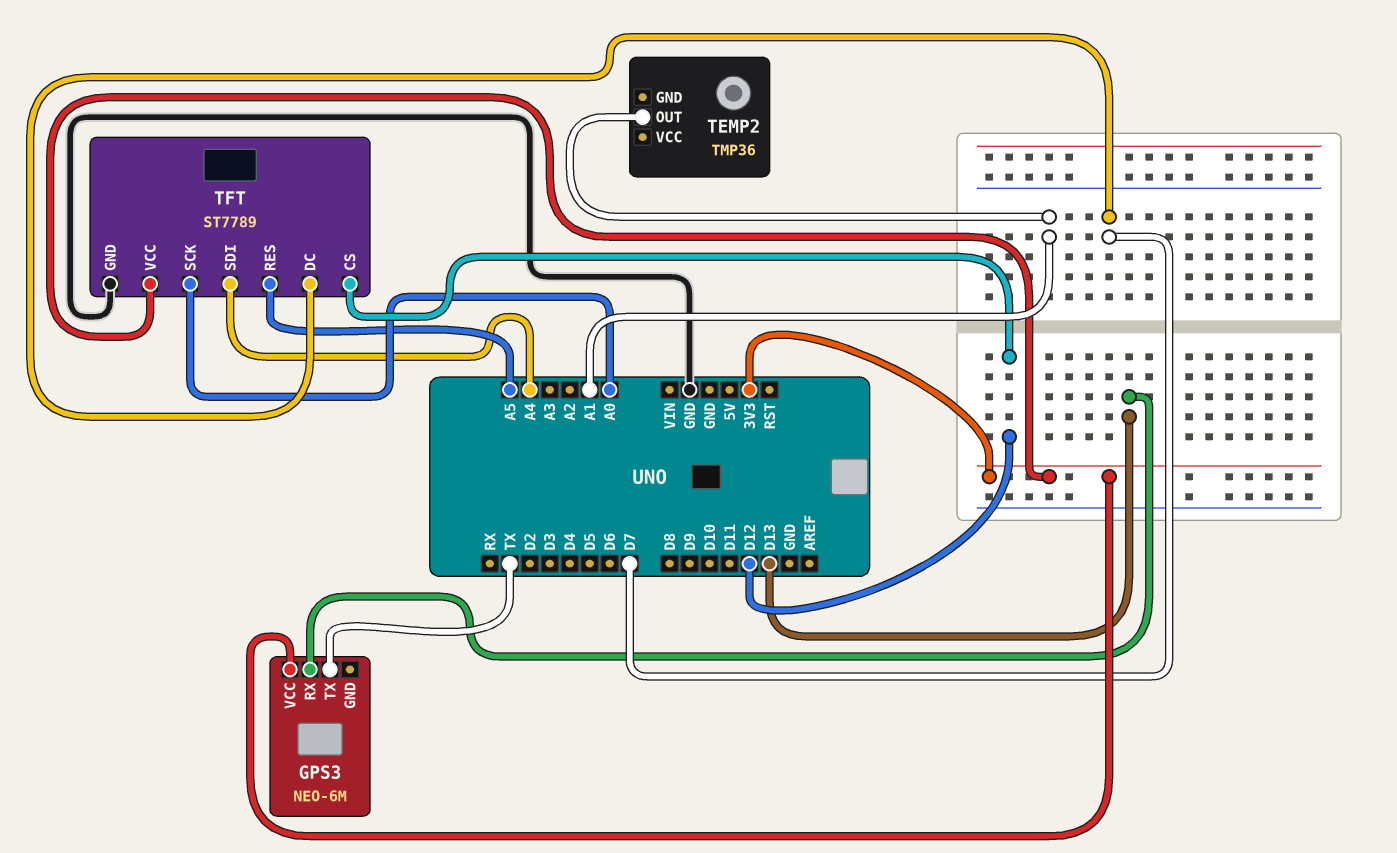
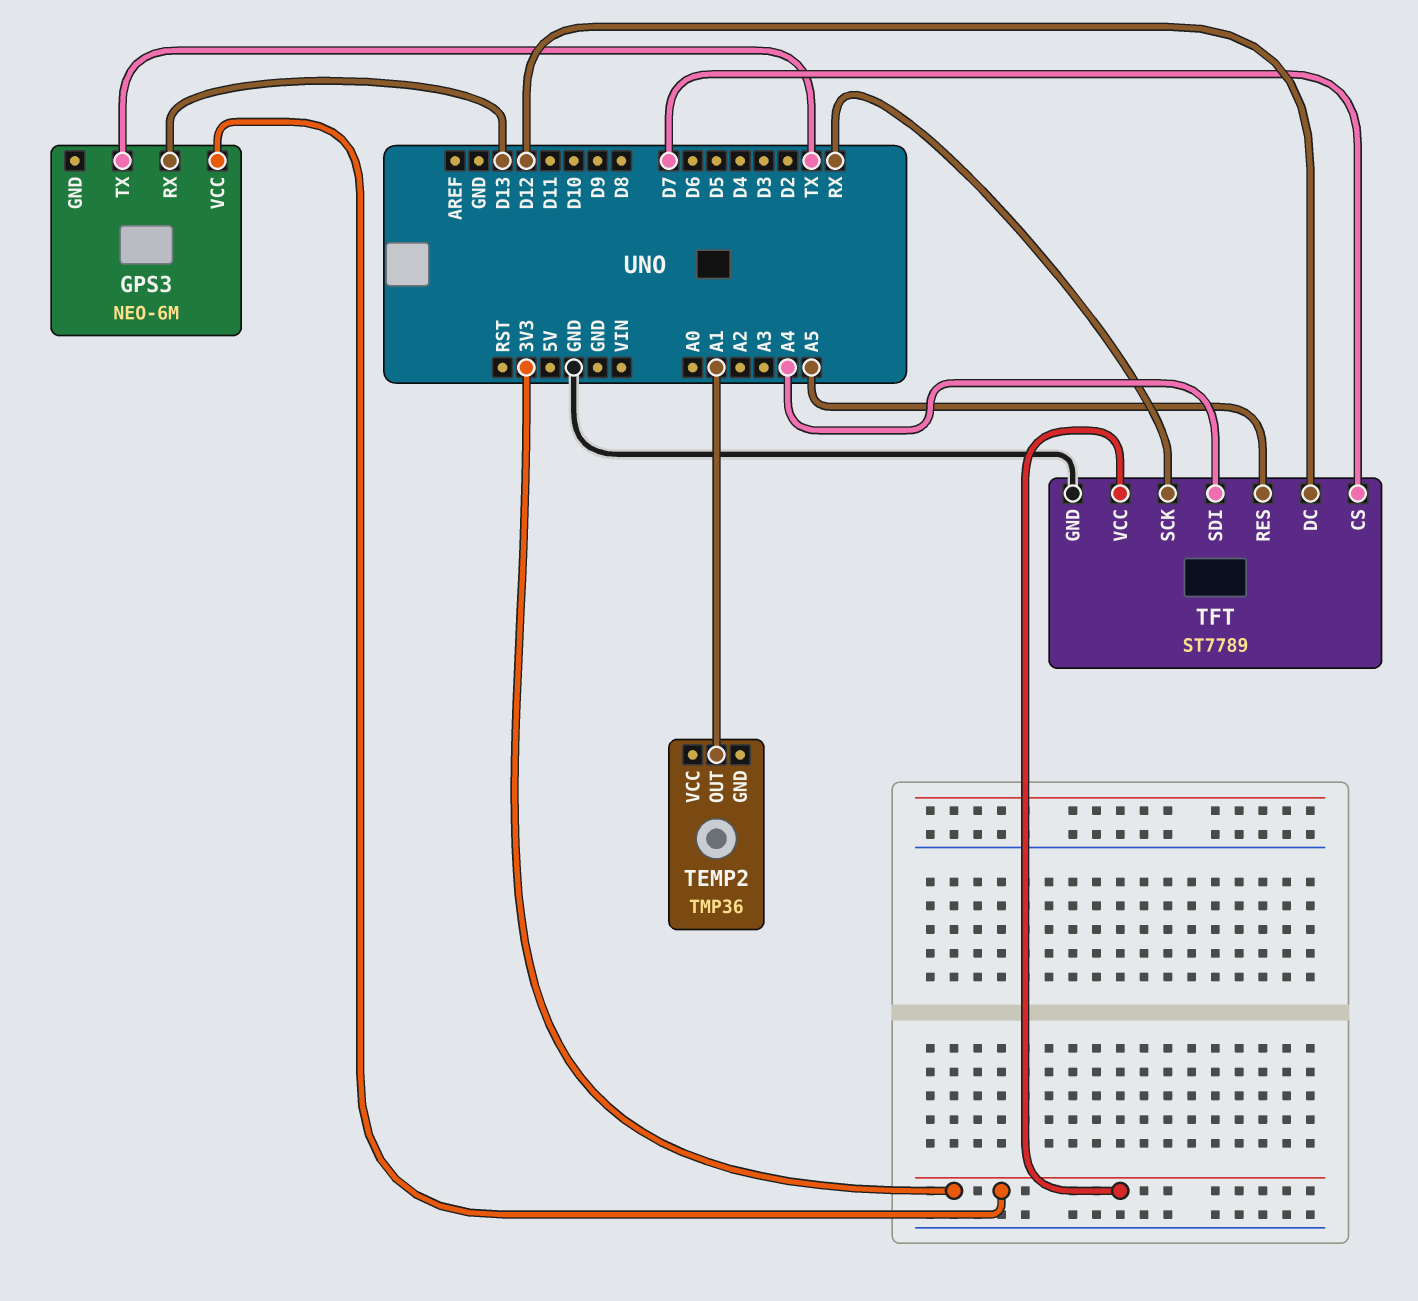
TFT pin CS: D12 -> D7
TFT pin DC: D7 -> D12
TFT pin SCK: A0 -> RX

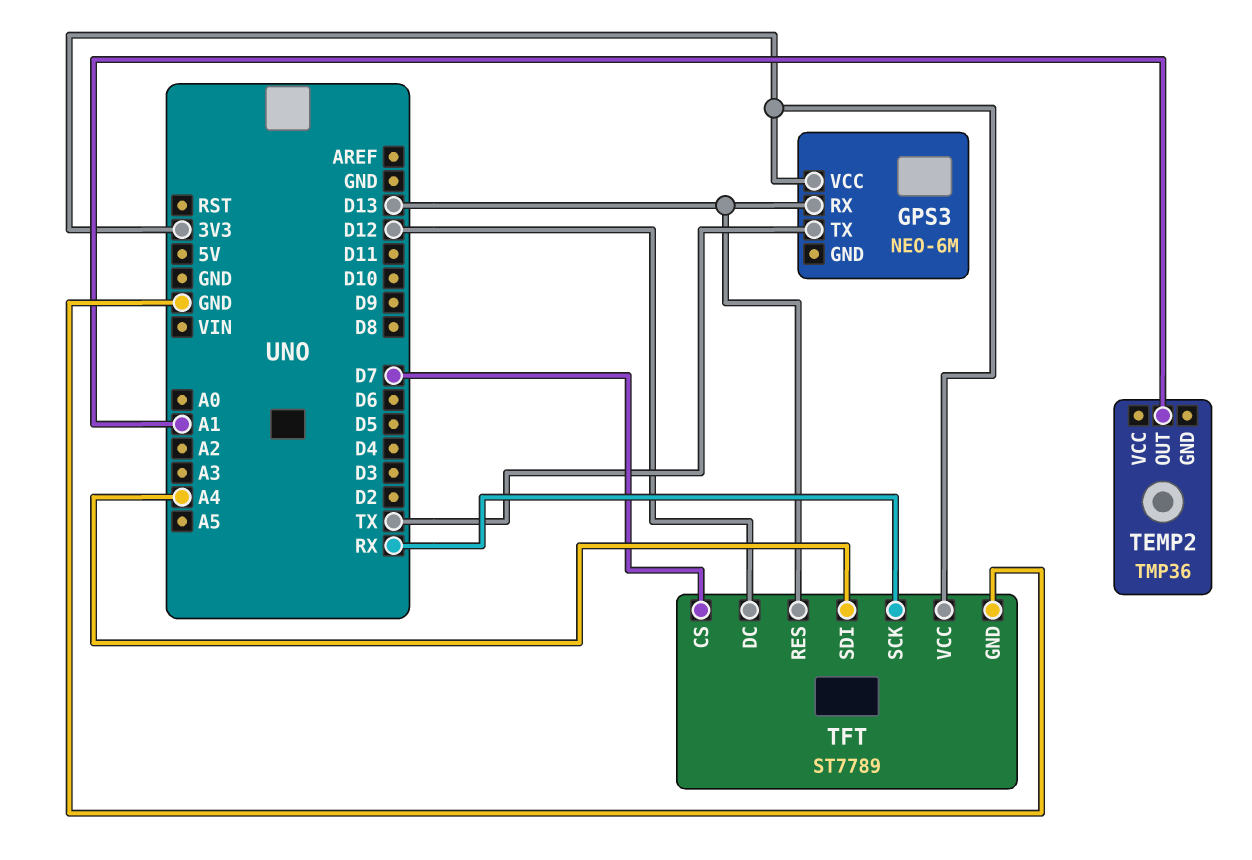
TFT pin RES: A5 -> D13

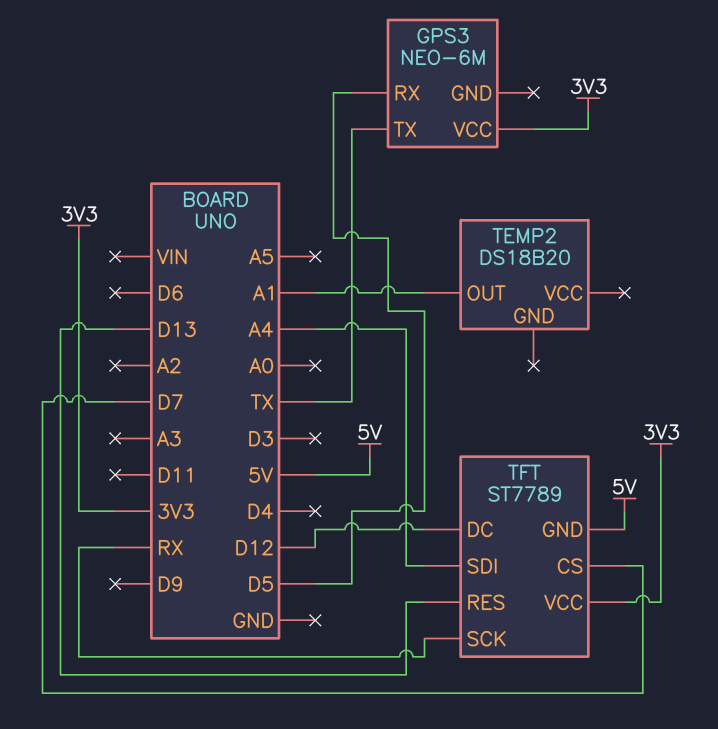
GPS3 pin RX: D13 -> D5
TEMP2: TMP36 -> DS18B20
TFT pin GND: GND -> 5V

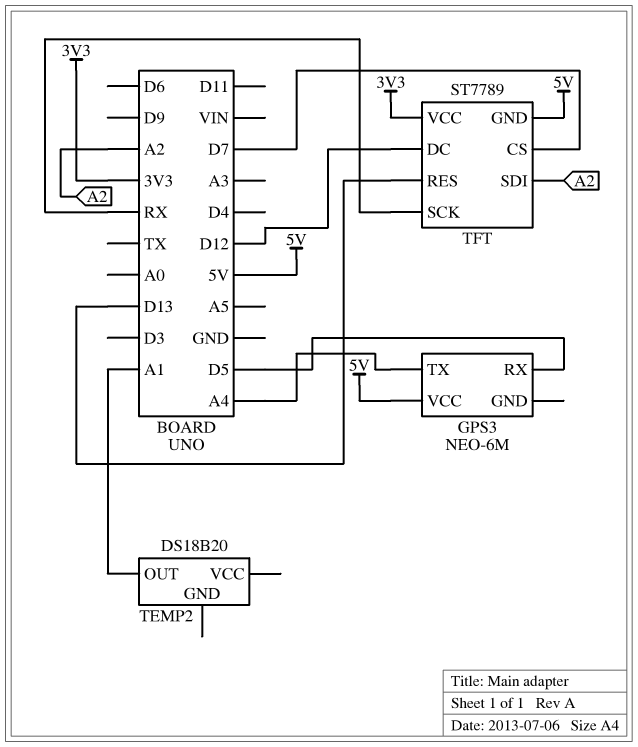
GPS3 pin TX: TX -> A4
GPS3 pin VCC: 3V3 -> 5V
TFT pin SDI: A4 -> A2

